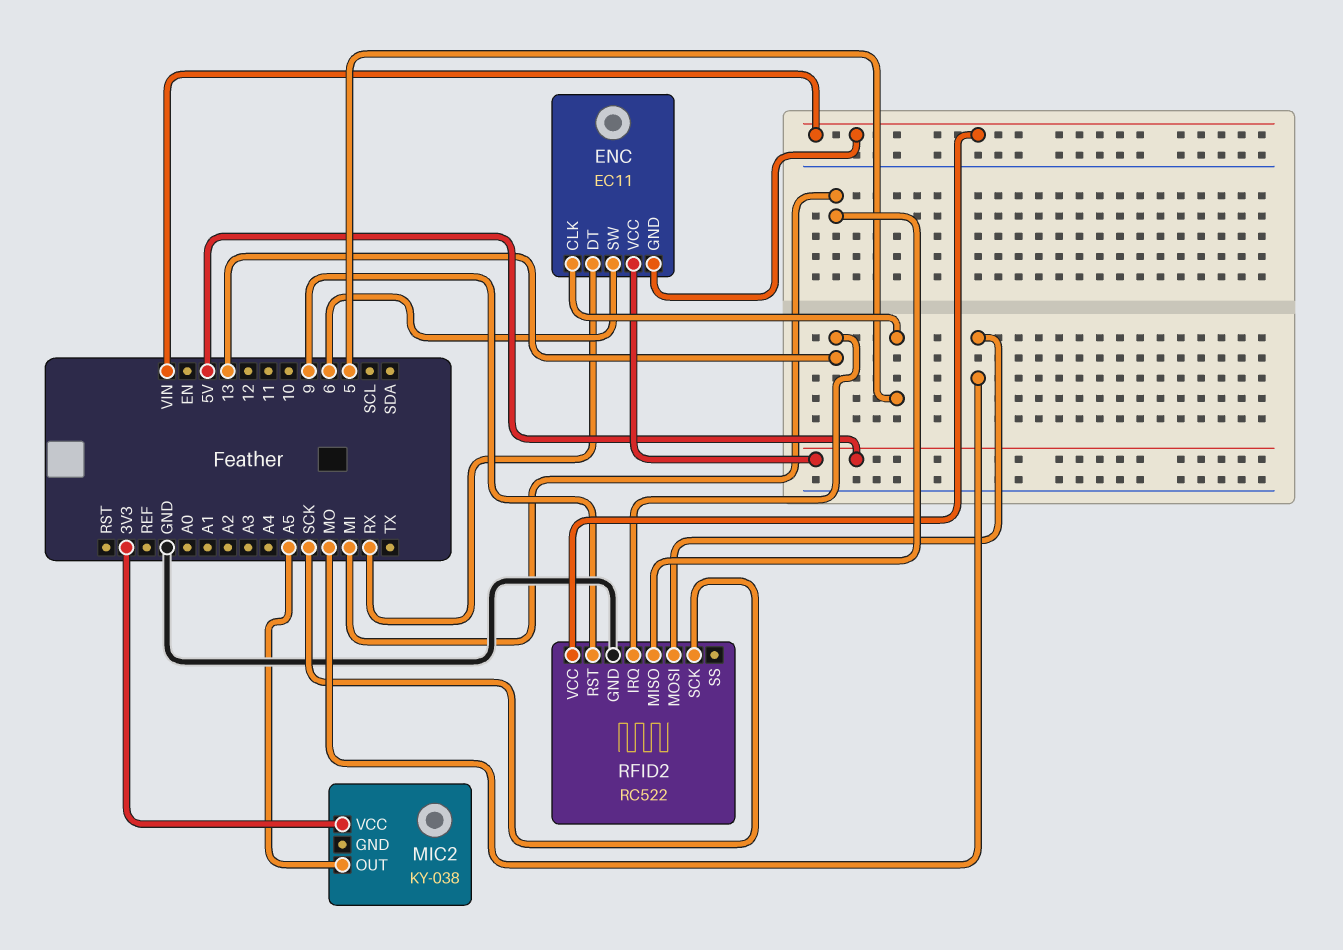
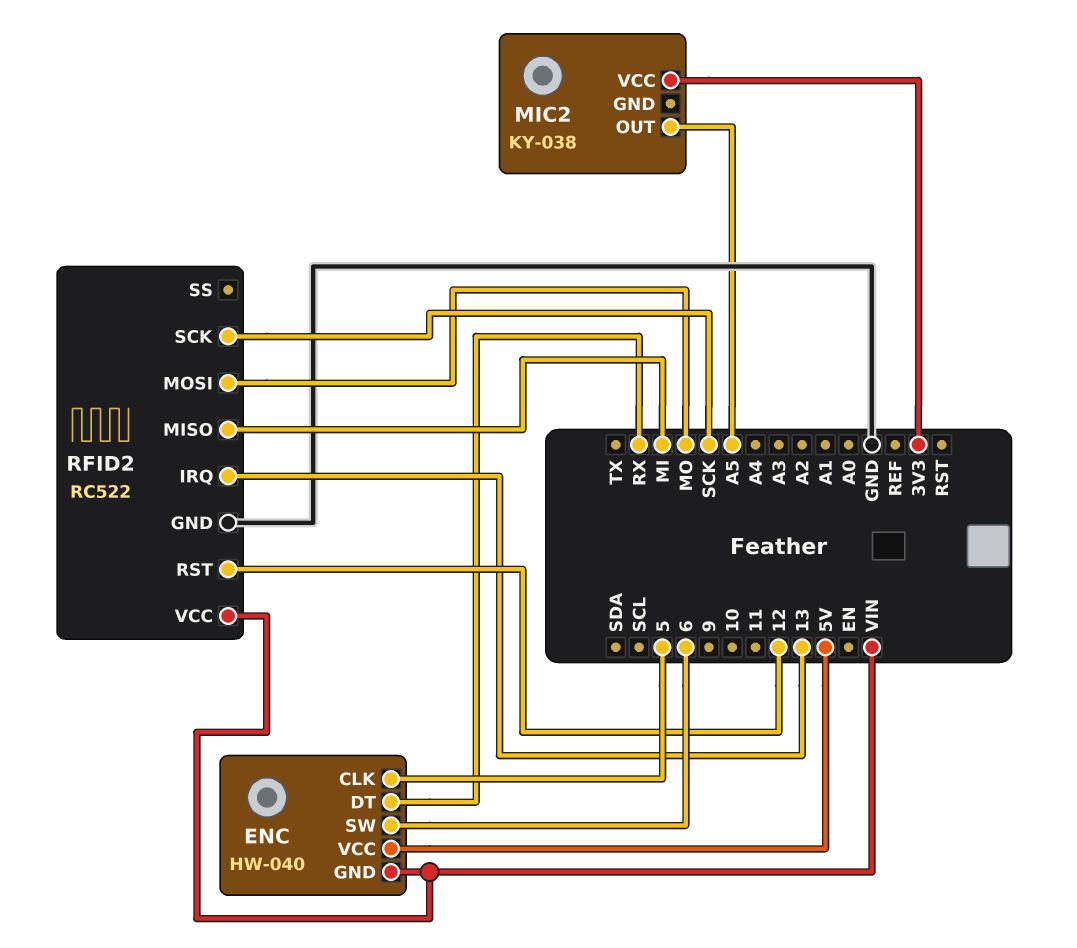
ENC: EC11 -> HW-040
RFID2 pin RST: 9 -> 12

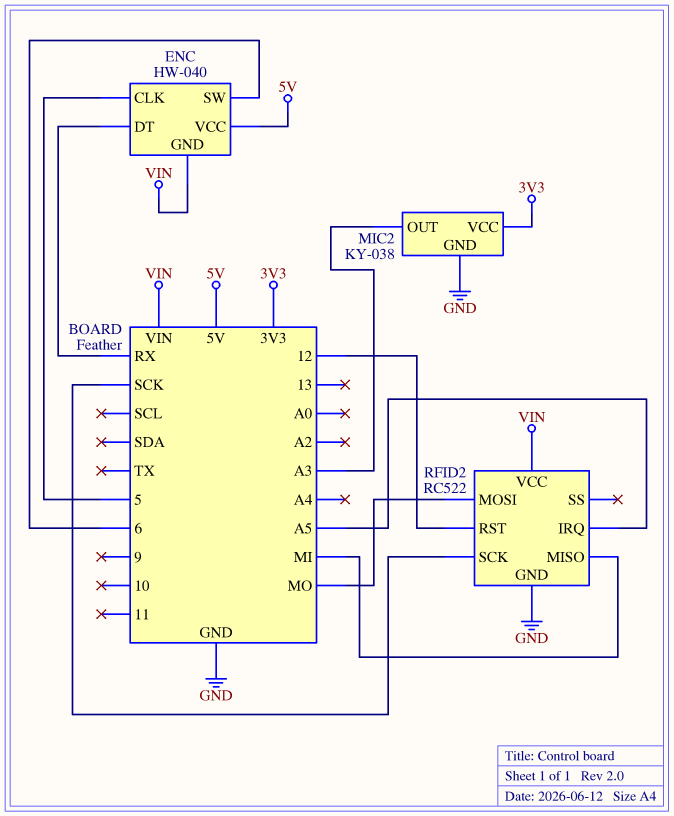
MIC2 pin GND: none -> GND
MIC2 pin OUT: A5 -> A3
RFID2 pin IRQ: 13 -> A5

